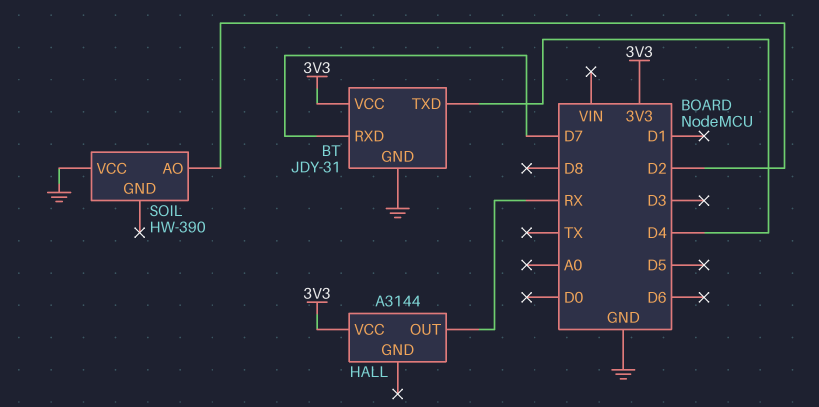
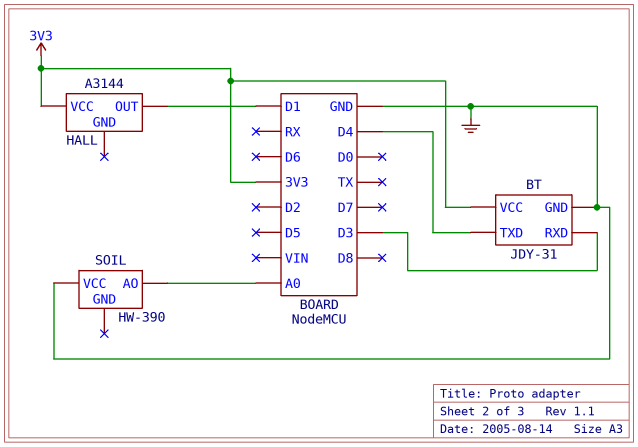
BT pin RXD: D7 -> D3
HALL pin OUT: RX -> D1
SOIL pin AO: D2 -> A0

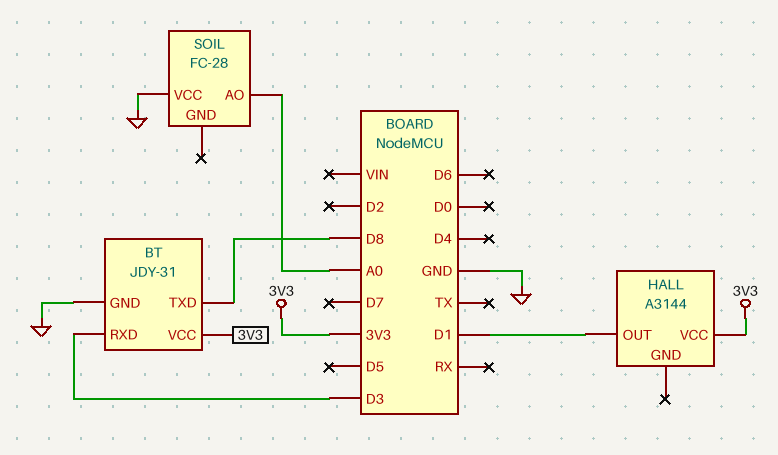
BT pin TXD: D4 -> D8
SOIL: HW-390 -> FC-28

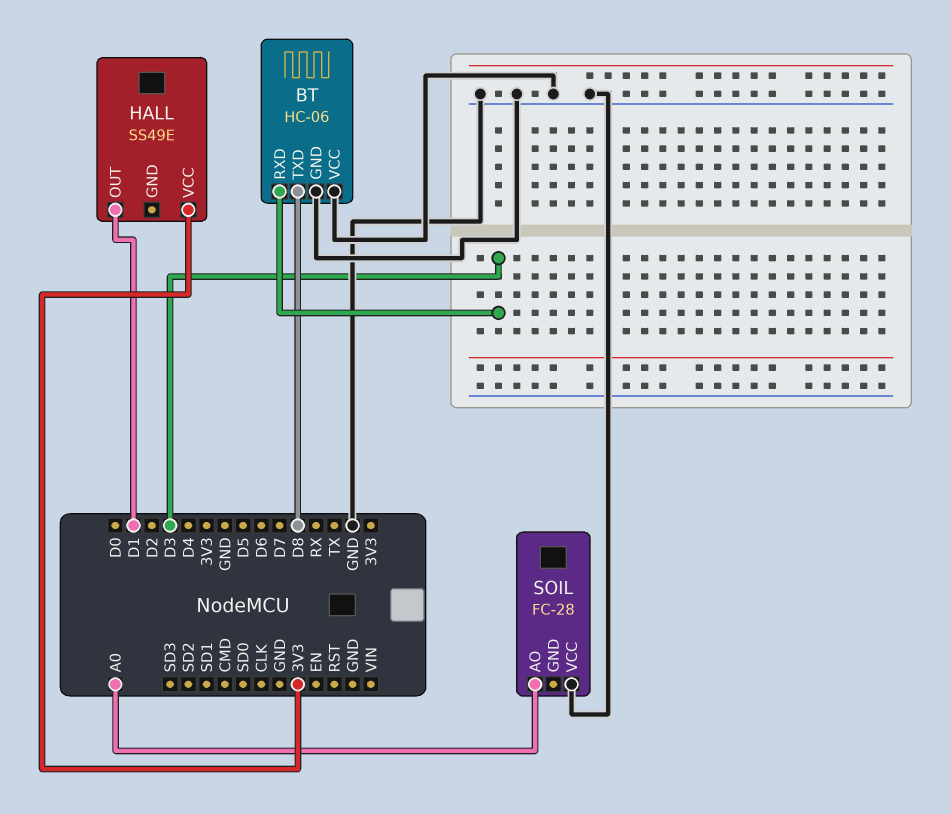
BT: JDY-31 -> HC-06
BT pin VCC: 3V3 -> GND
HALL: A3144 -> SS49E

